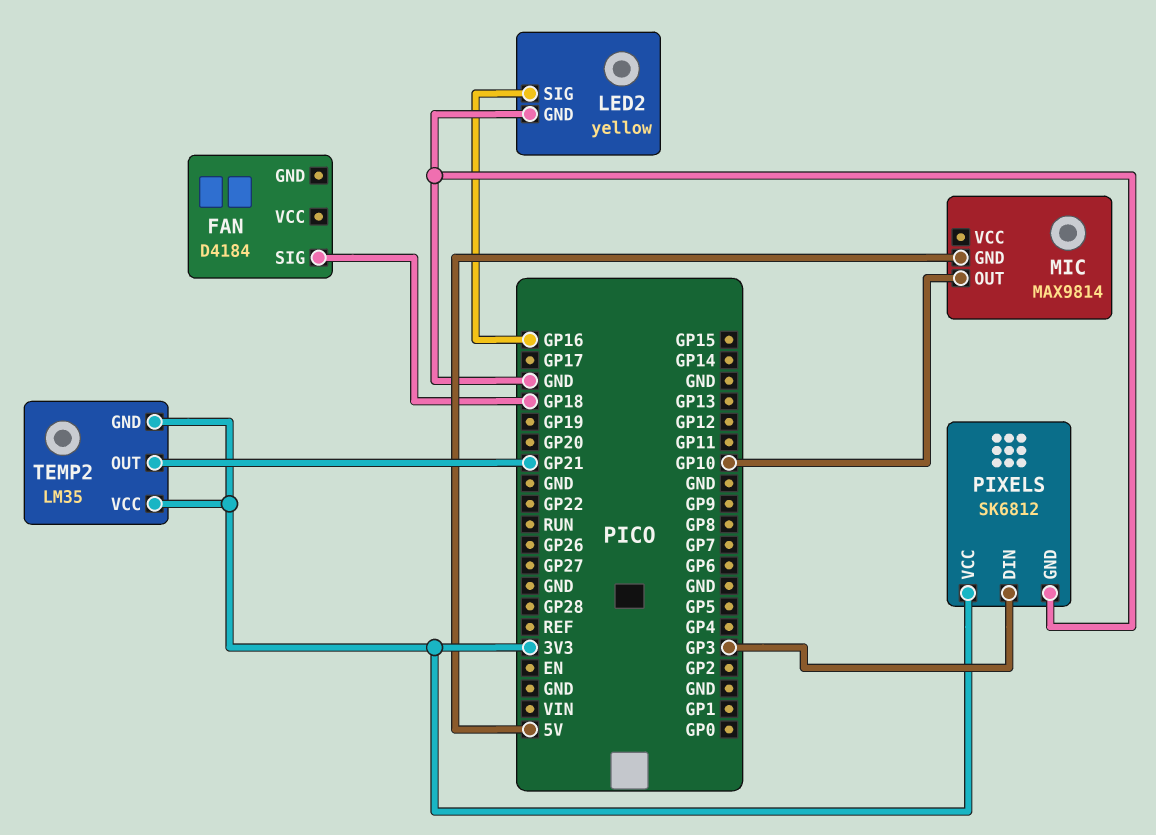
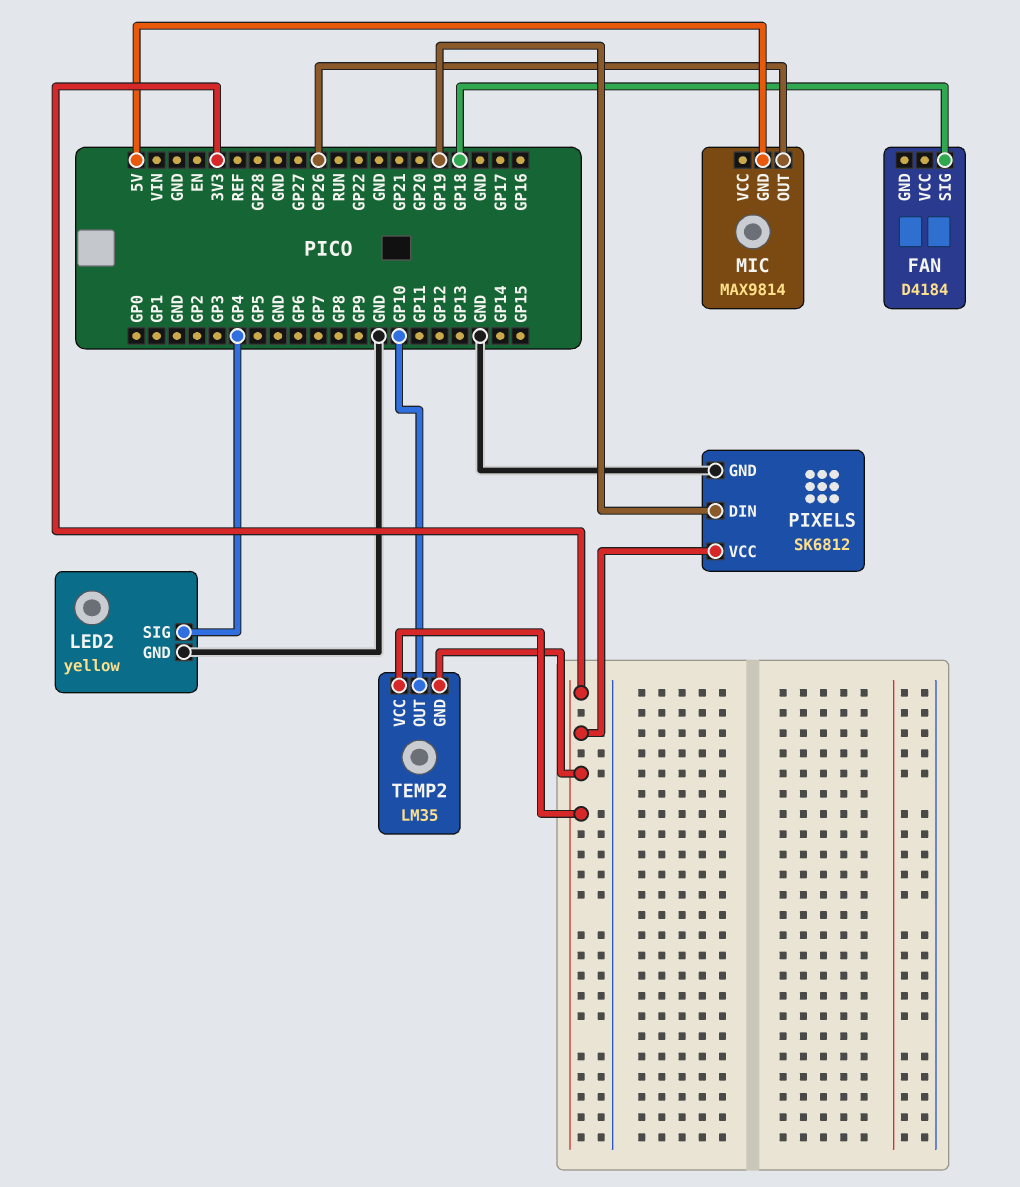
LED2 pin SIG: GP16 -> GP4
MIC pin OUT: GP10 -> GP26
PIXELS pin DIN: GP3 -> GP19
TEMP2 pin OUT: GP21 -> GP10

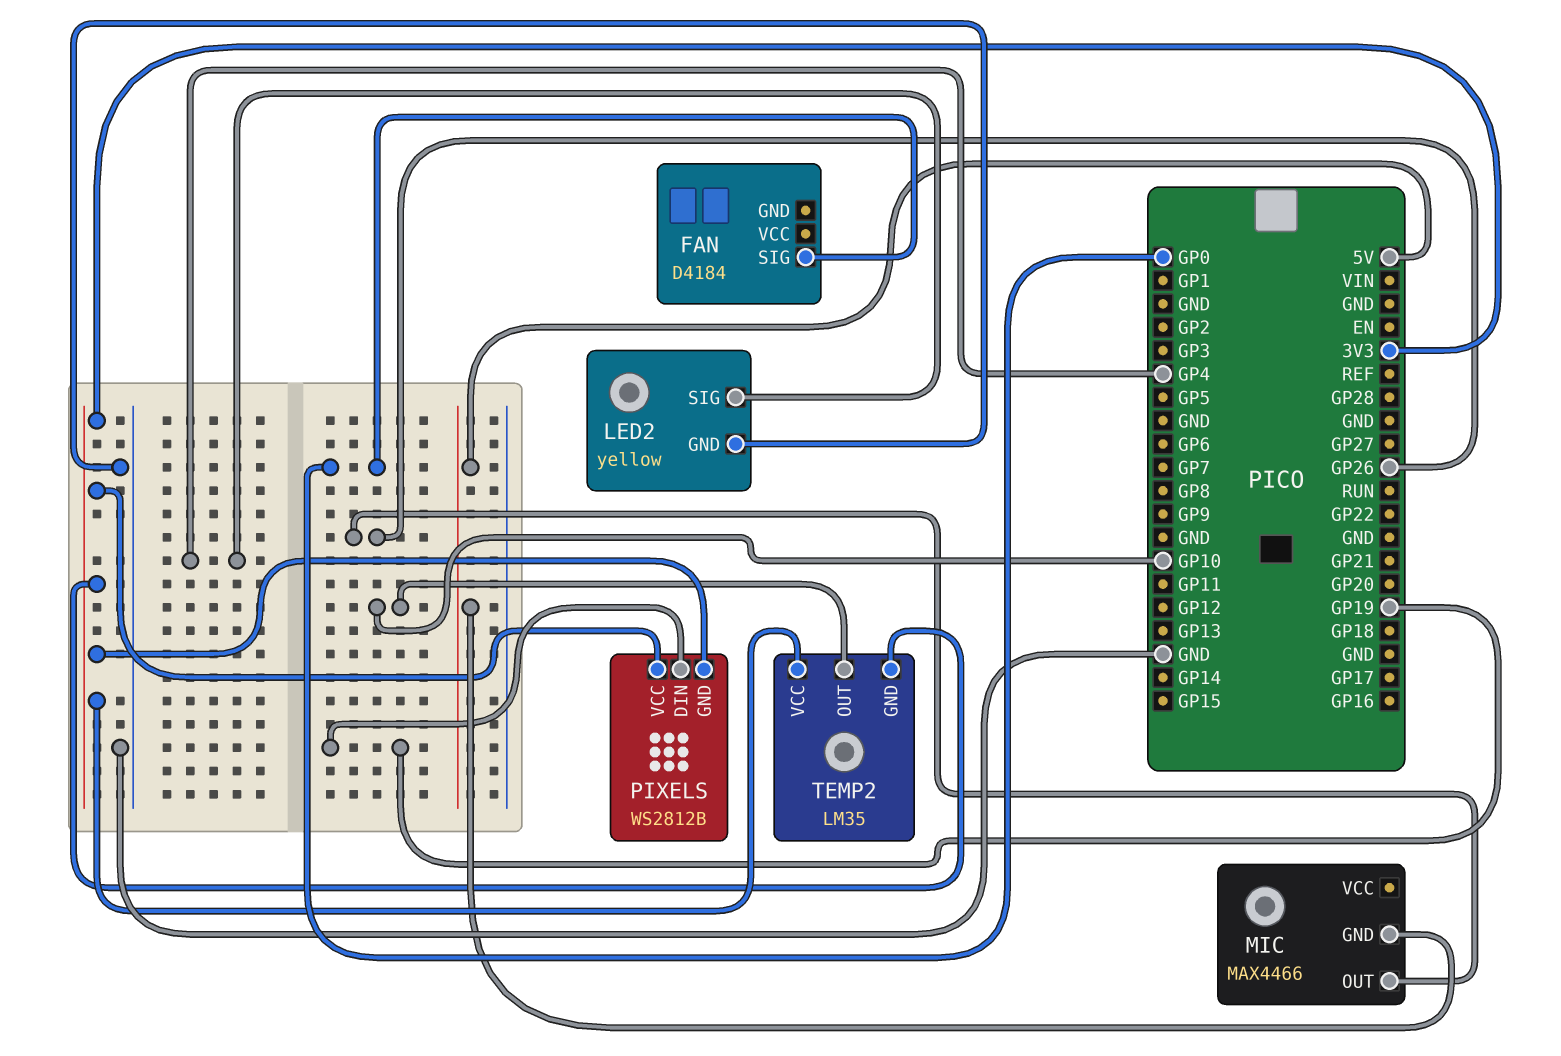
FAN pin SIG: GP18 -> GP0
MIC: MAX9814 -> MAX4466
PIXELS: SK6812 -> WS2812B
PIXELS pin GND: GND -> 3V3

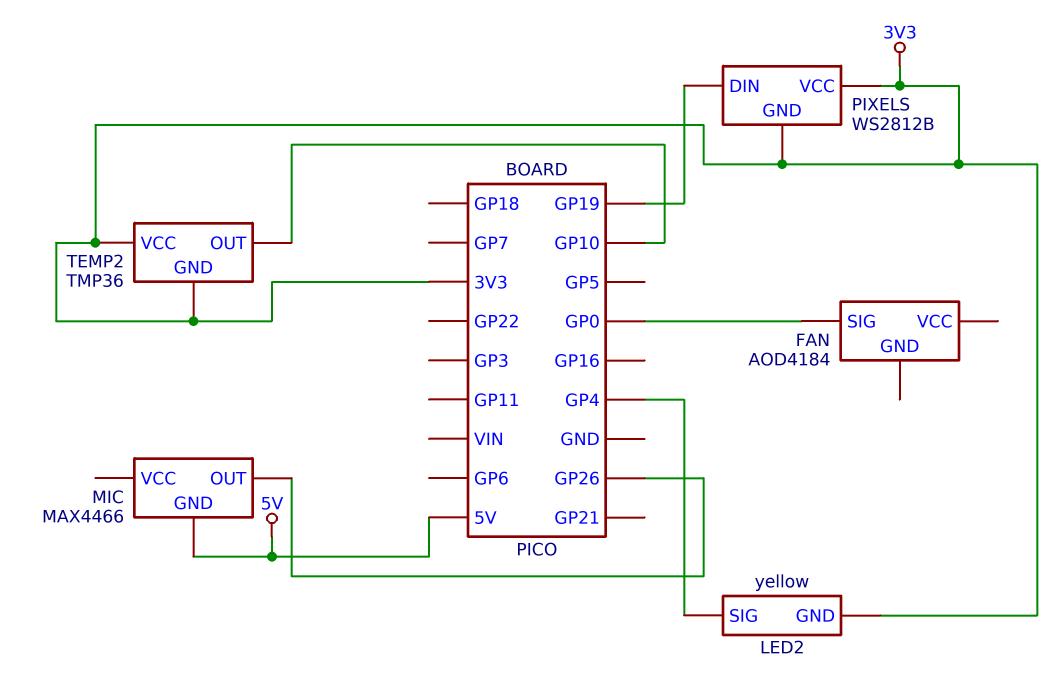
FAN: D4184 -> AOD4184
LED2 pin GND: GND -> 3V3
TEMP2: LM35 -> TMP36

